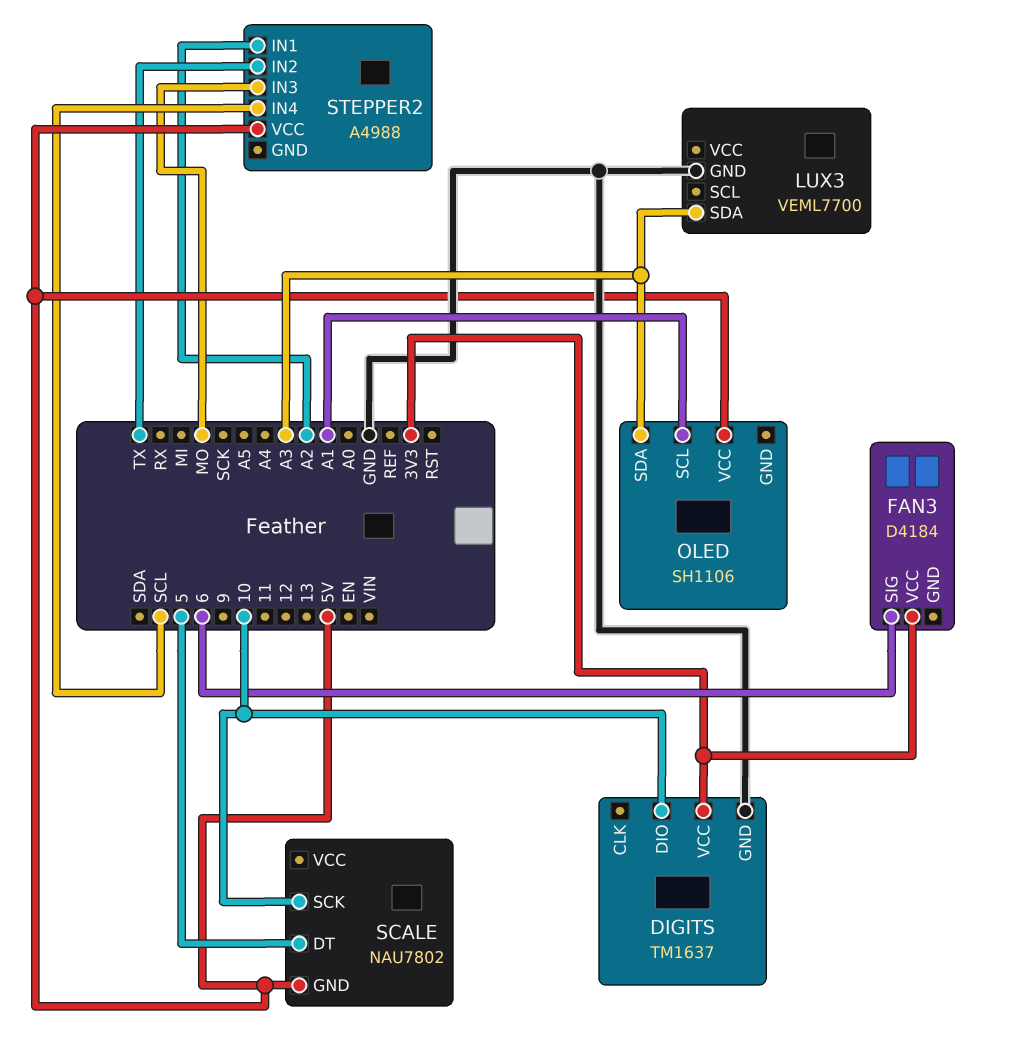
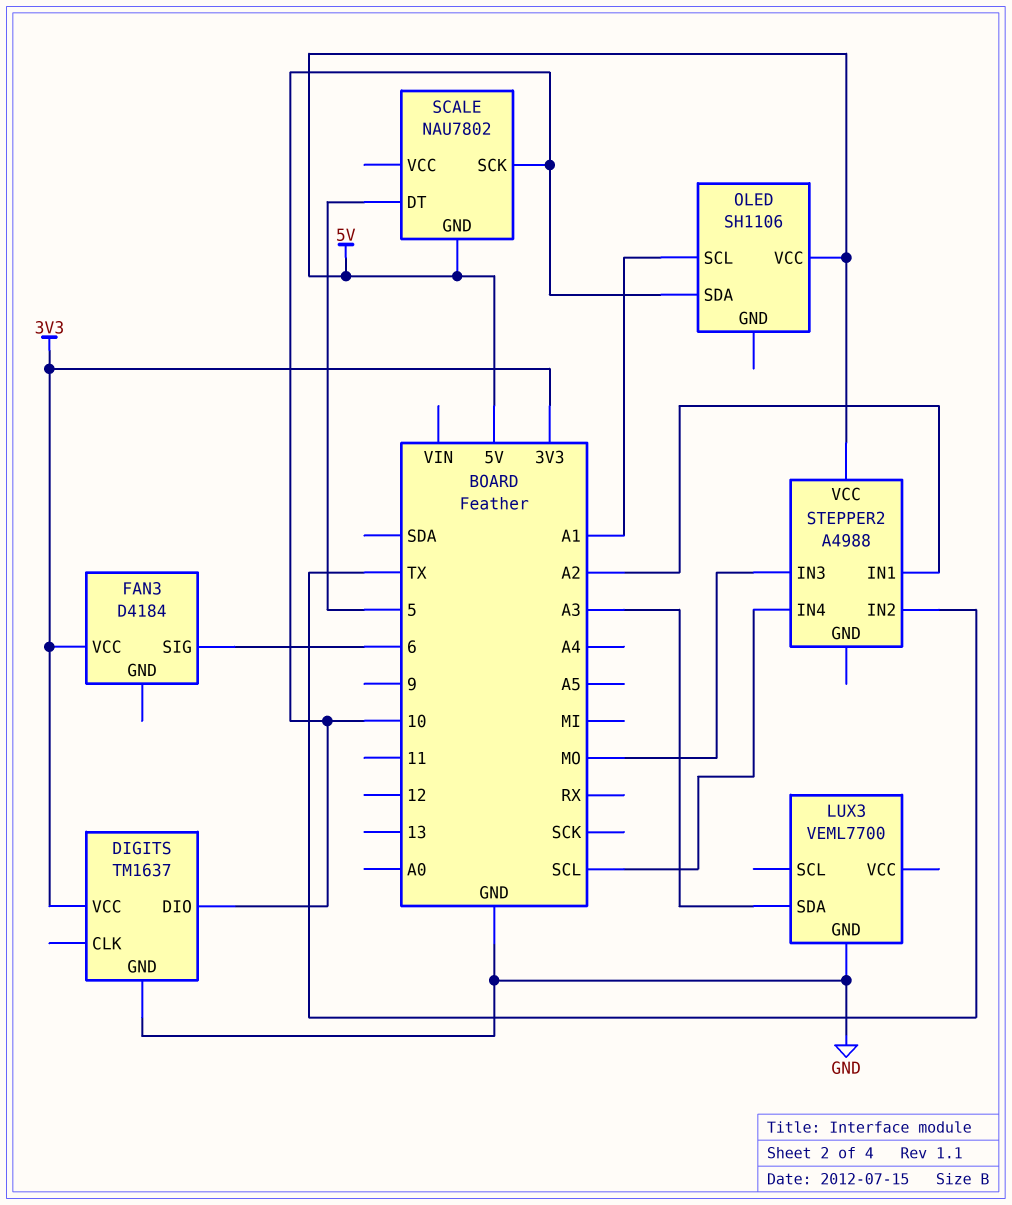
OLED pin SDA: A3 -> 10

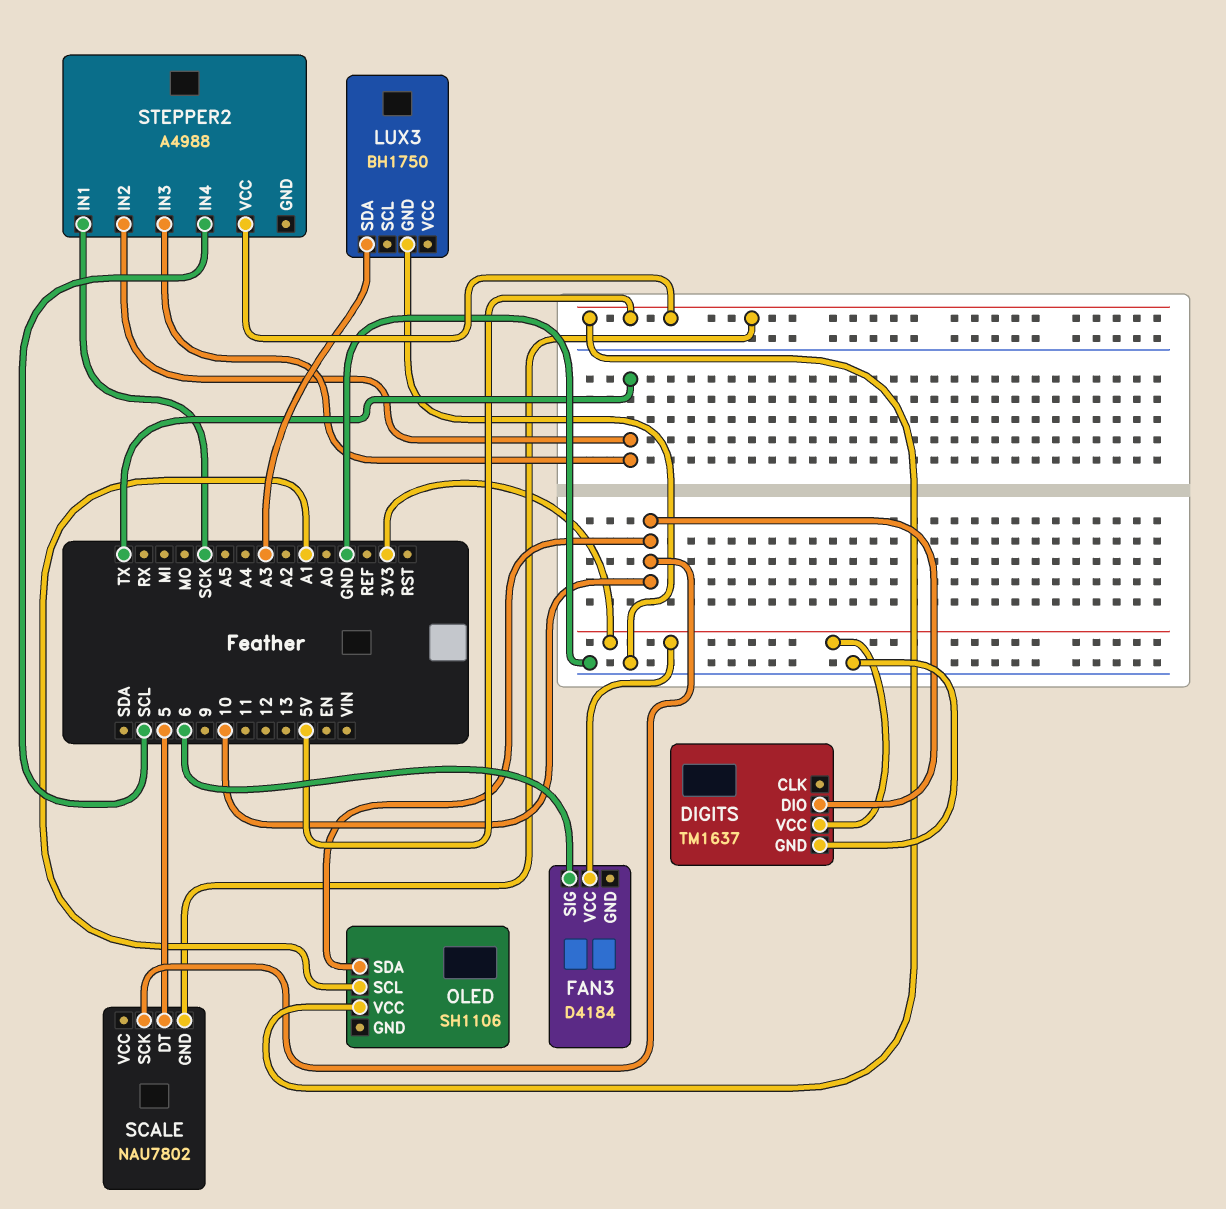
LUX3: VEML7700 -> BH1750
STEPPER2 pin IN1: A2 -> SCK
STEPPER2 pin IN3: MO -> TX

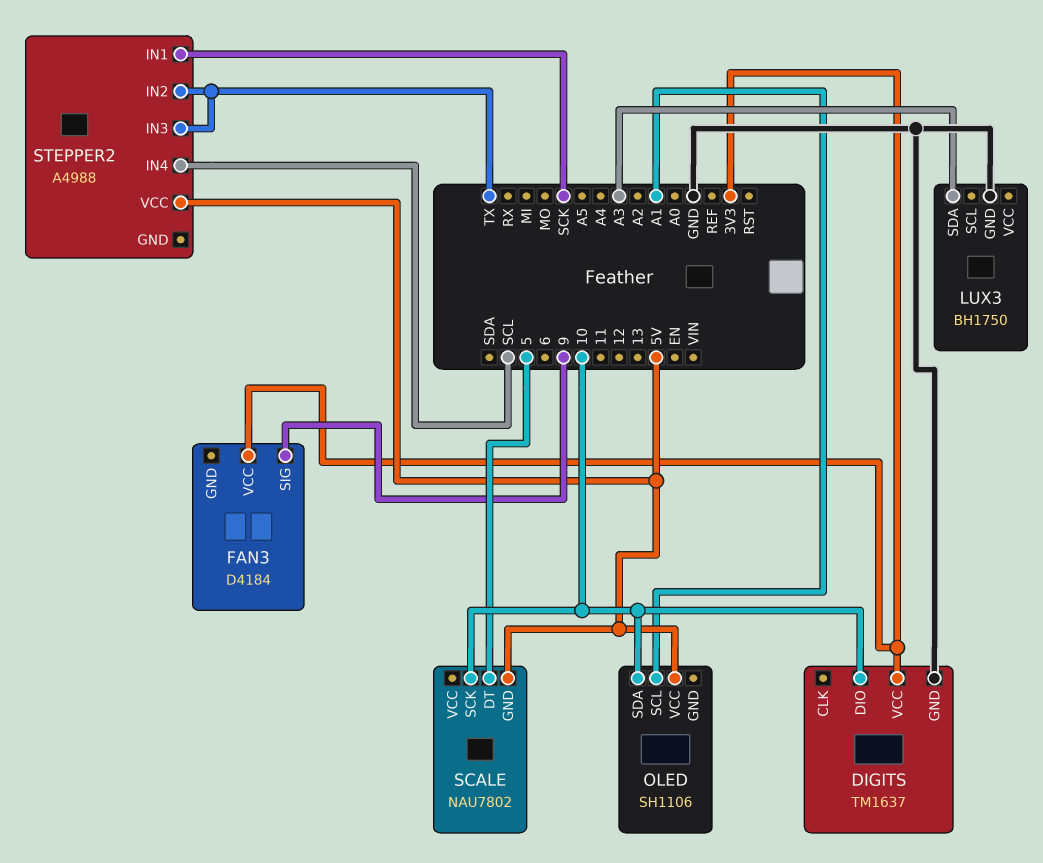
FAN3 pin SIG: 6 -> 9

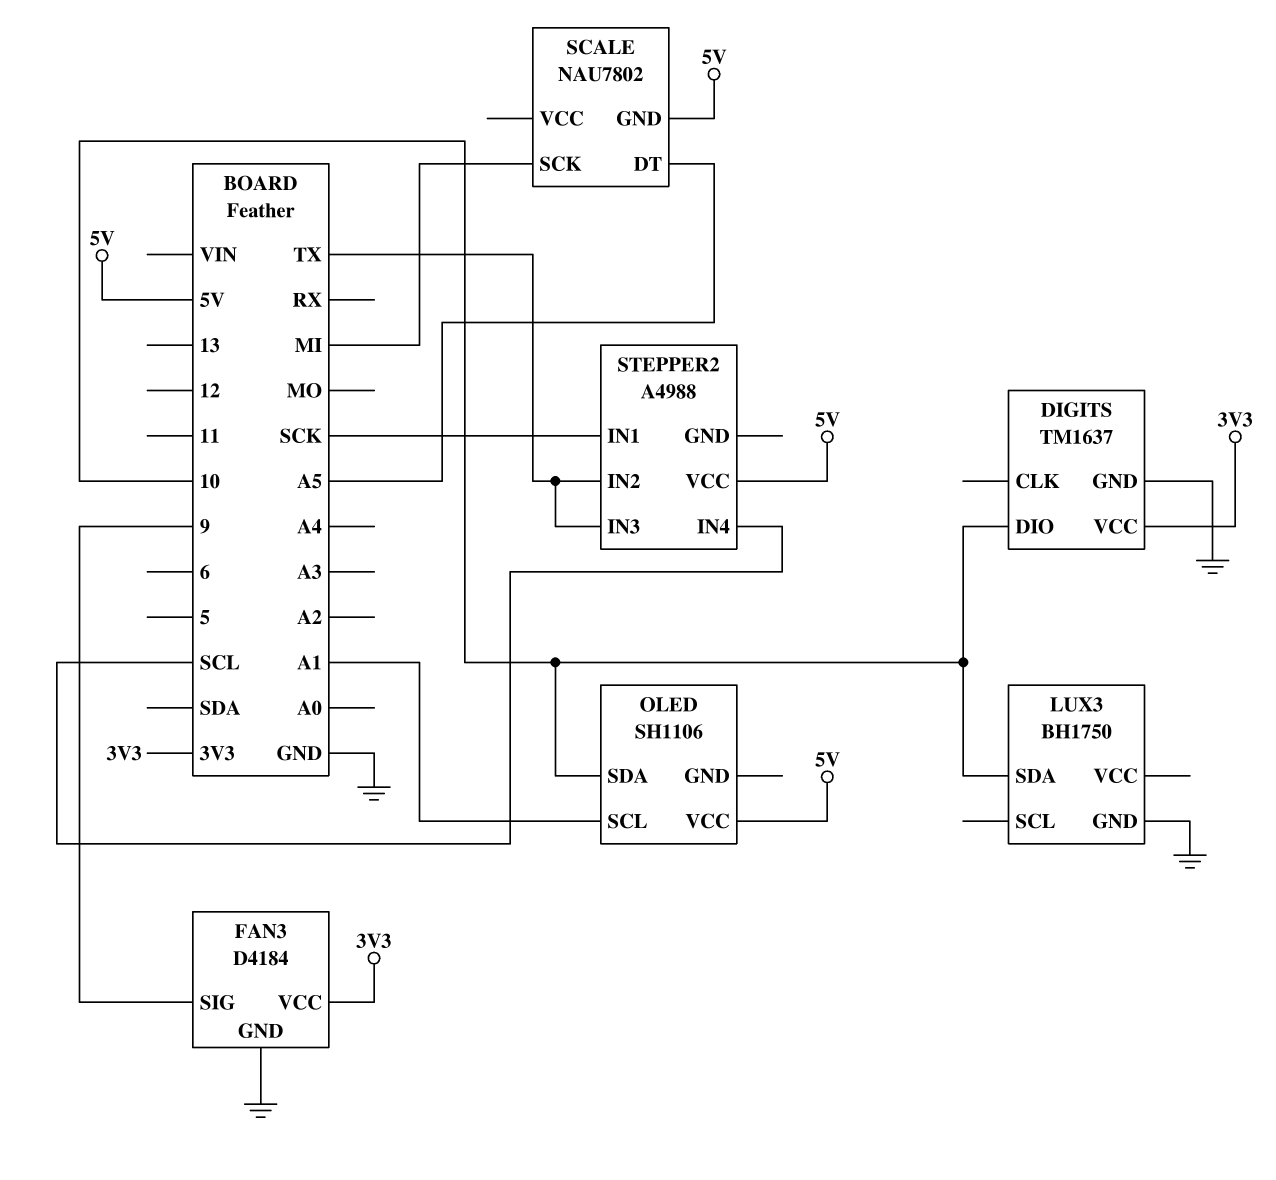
FAN3 pin GND: none -> GND
LUX3 pin SDA: A3 -> 10
SCALE pin DT: 5 -> A5
SCALE pin SCK: 10 -> MI

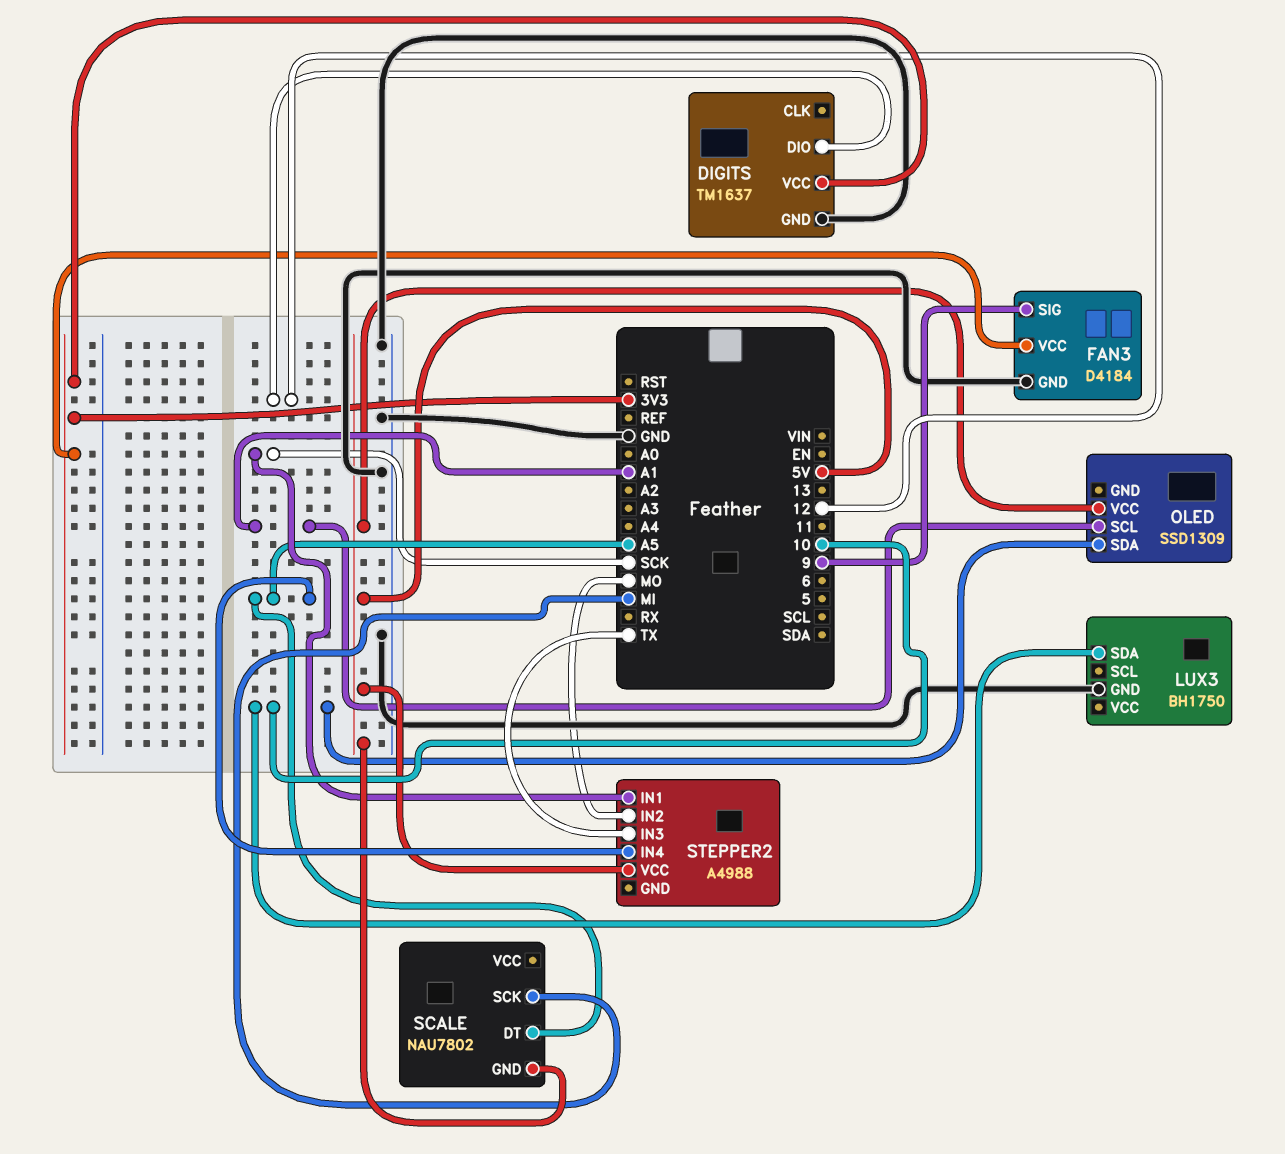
DIGITS pin DIO: 10 -> 12
OLED: SH1106 -> SSD1309
STEPPER2 pin IN2: TX -> MO
STEPPER2 pin IN4: SCL -> A5

